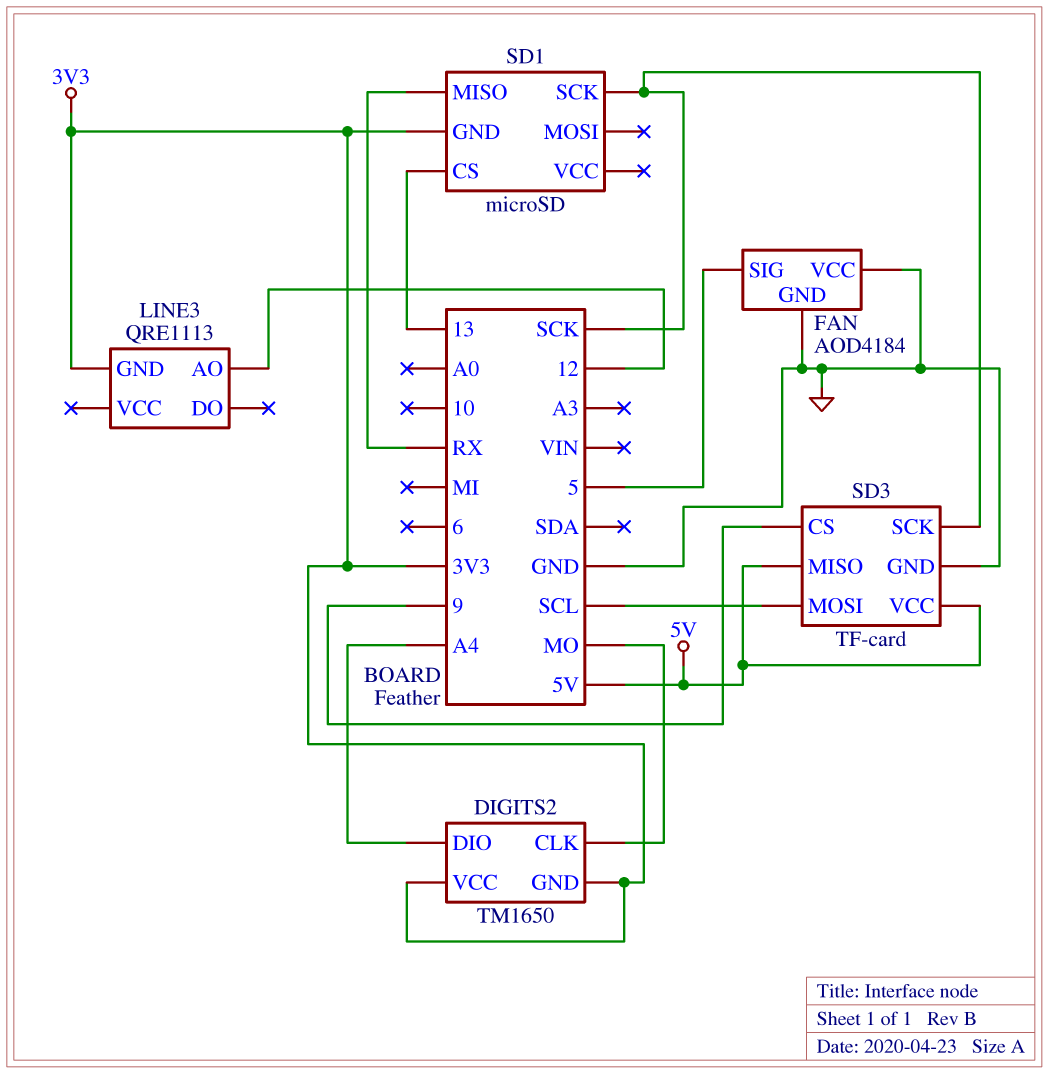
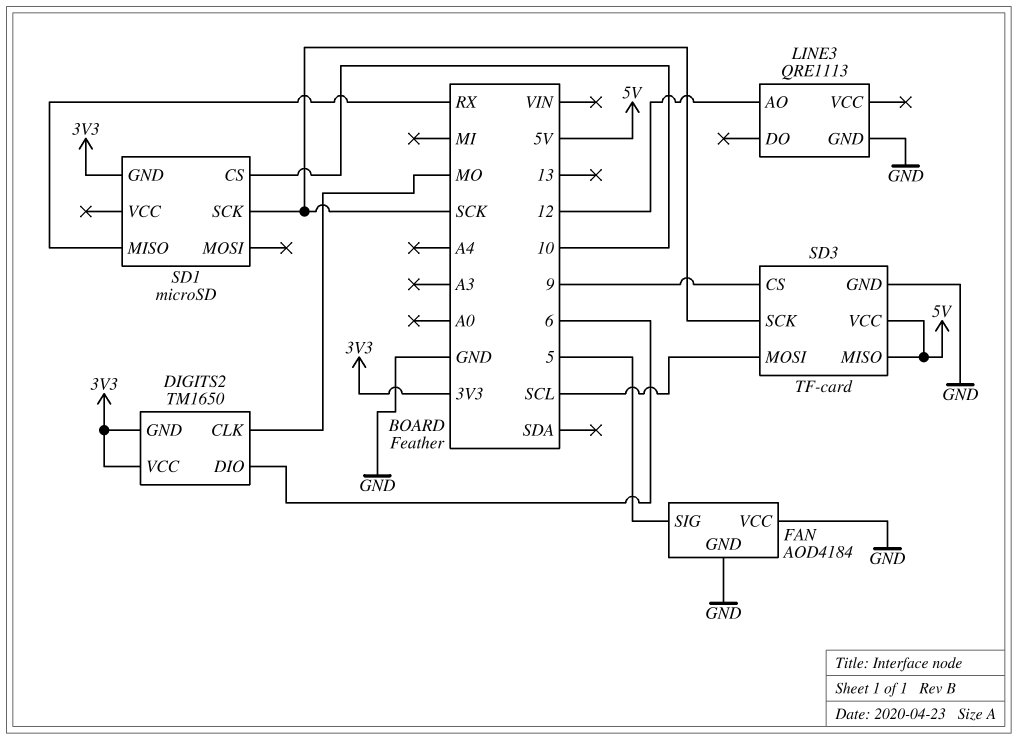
DIGITS2 pin DIO: A4 -> 6
LINE3 pin GND: 3V3 -> GND
SD1 pin CS: 13 -> 10

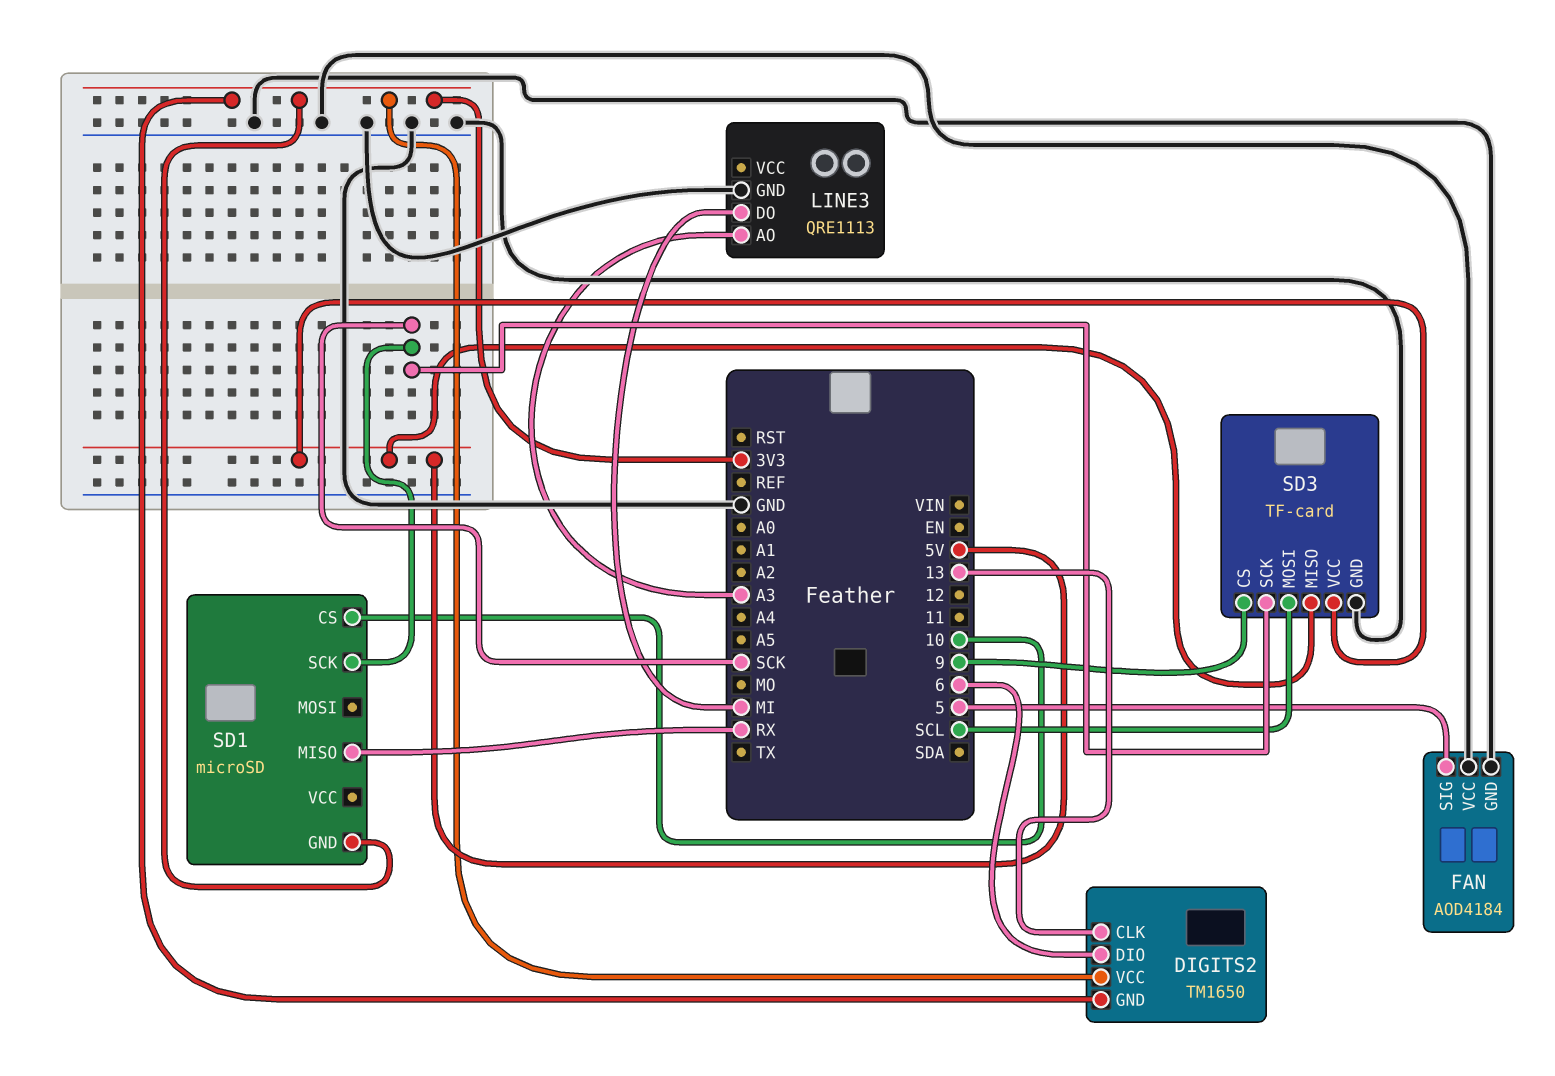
DIGITS2 pin CLK: MO -> 13
LINE3 pin AO: 12 -> A3
LINE3 pin DO: none -> MI

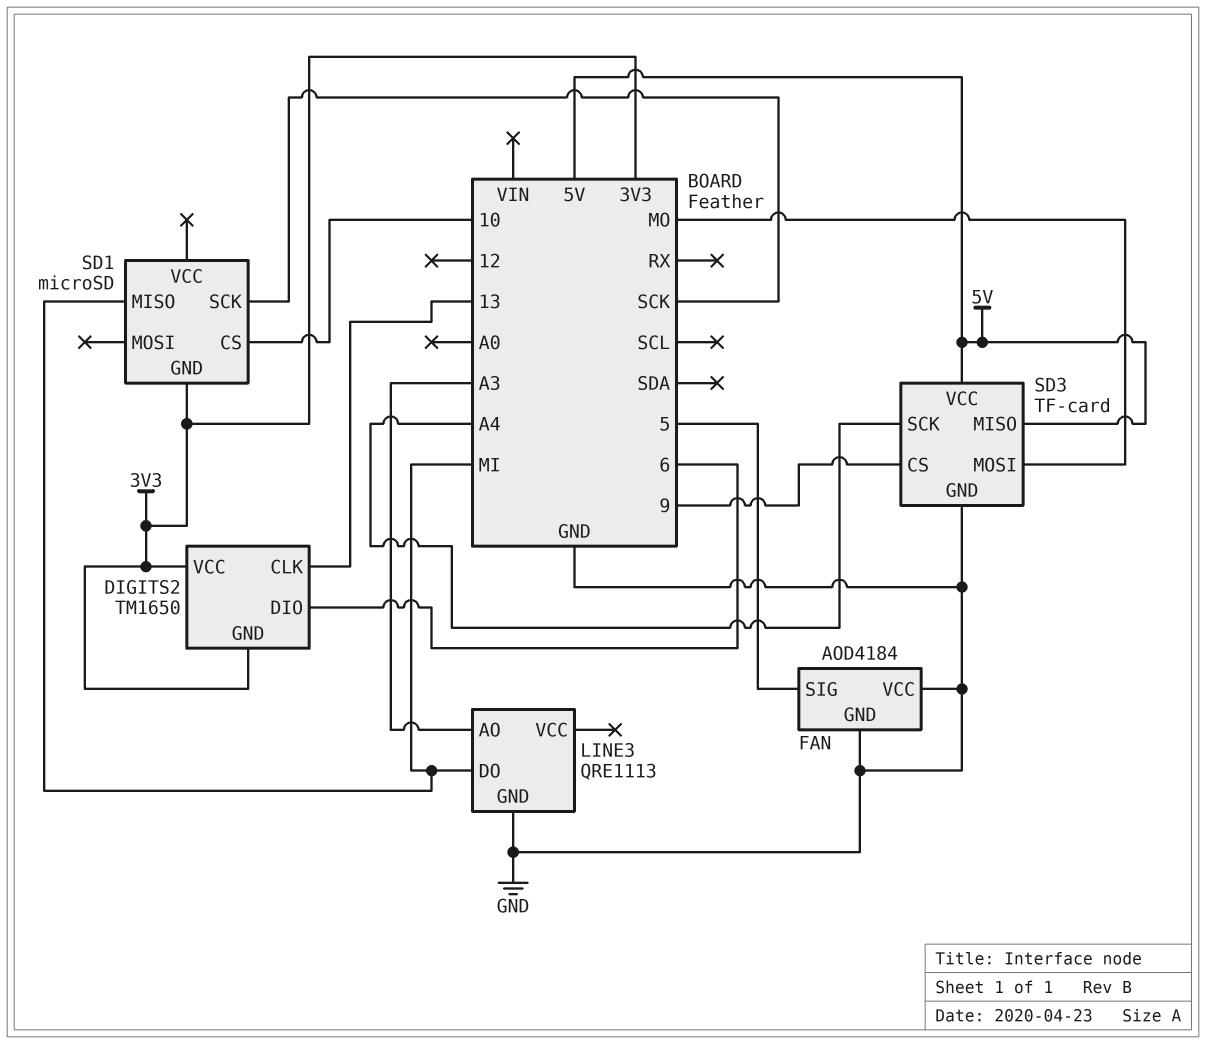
SD1 pin MISO: RX -> MI
SD3 pin MOSI: SCL -> MO
SD3 pin SCK: SCK -> A4

